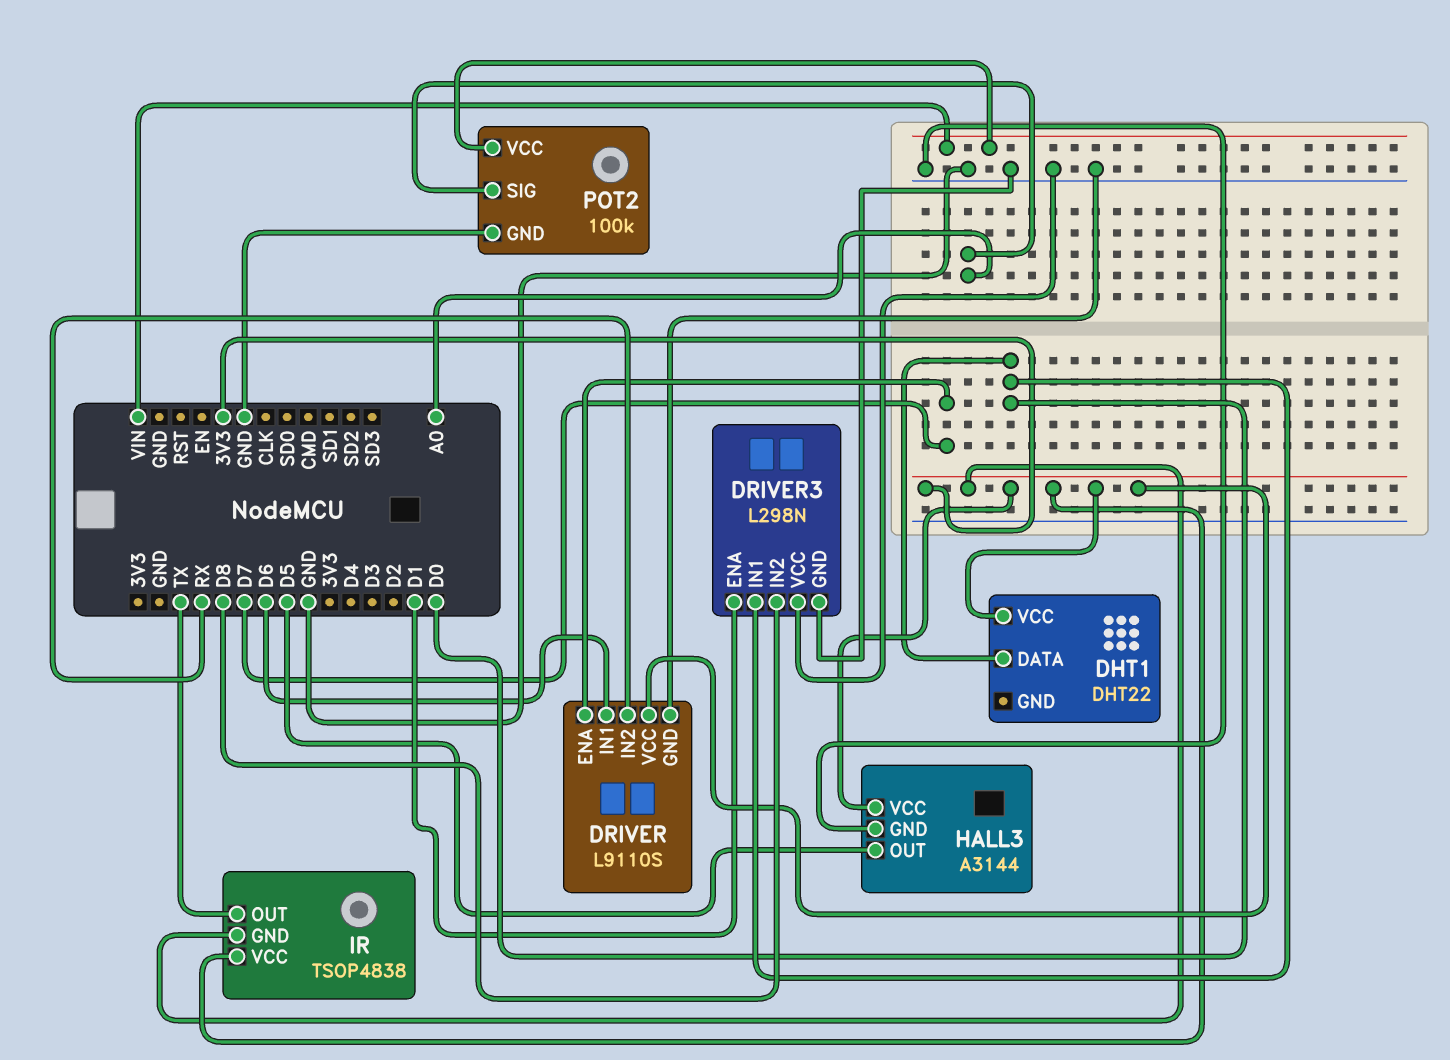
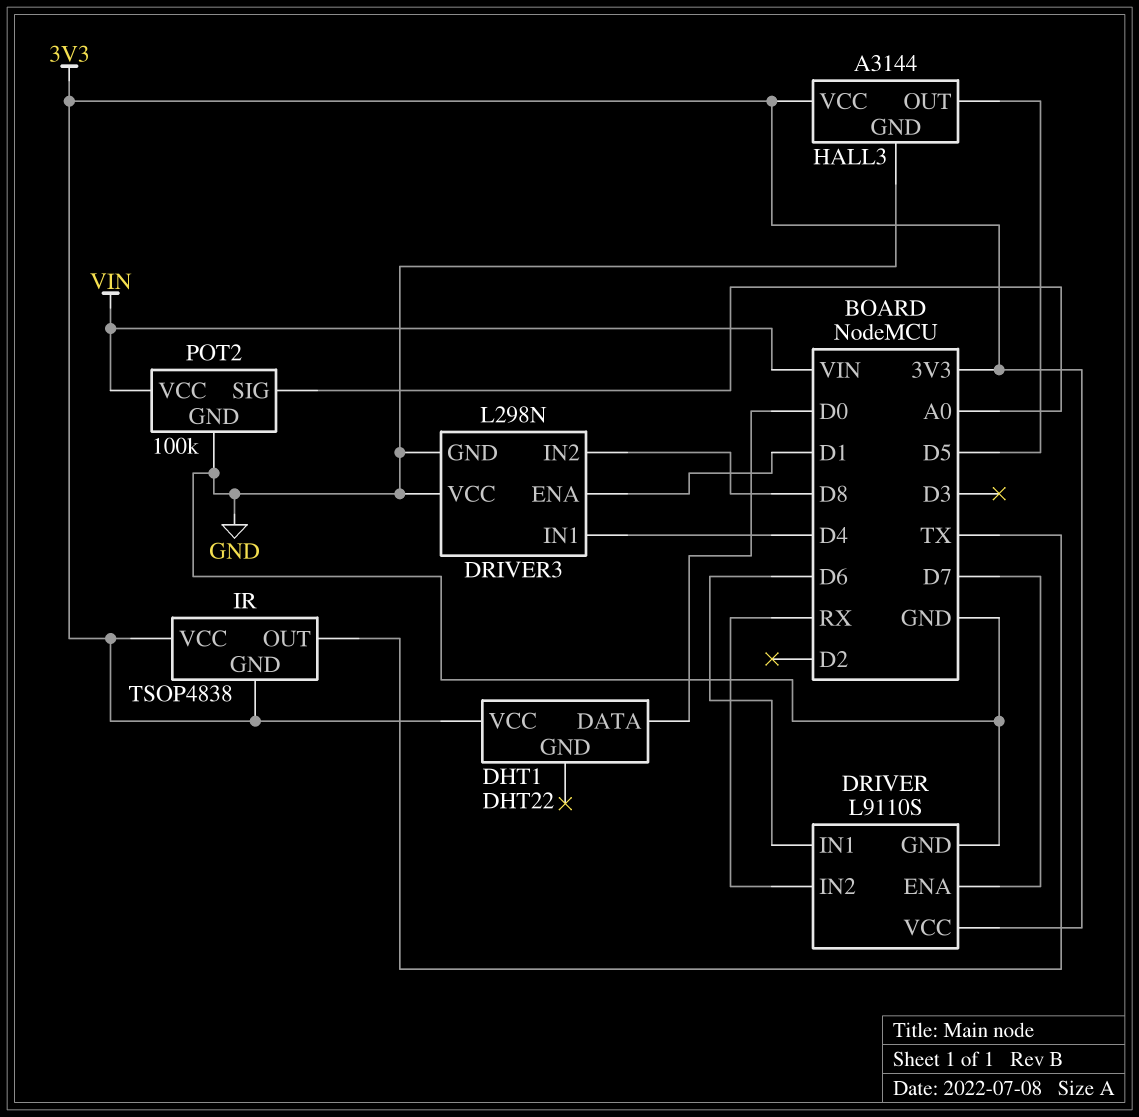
DRIVER3 pin IN1: D0 -> D4

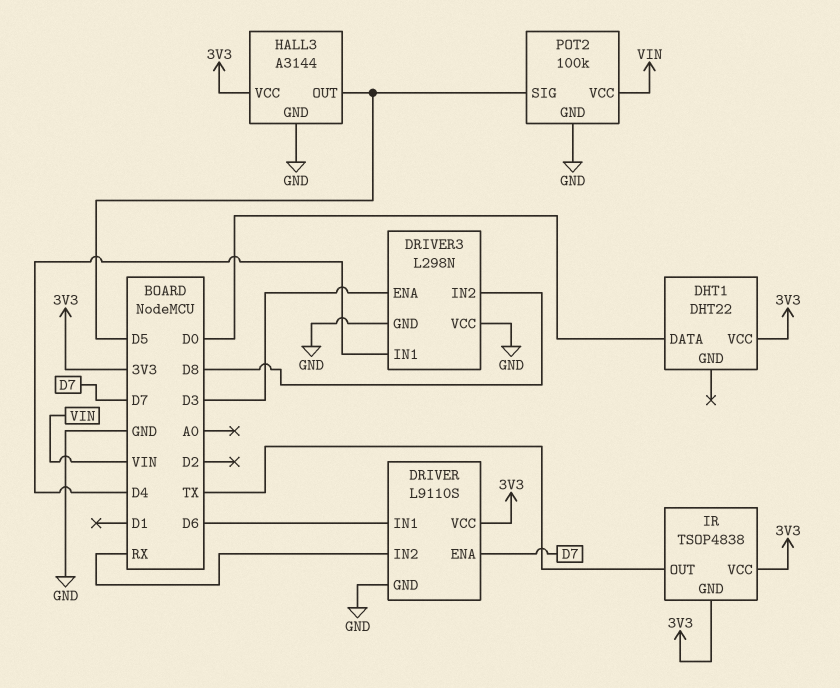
DRIVER3 pin ENA: D1 -> D3
POT2 pin SIG: A0 -> D5

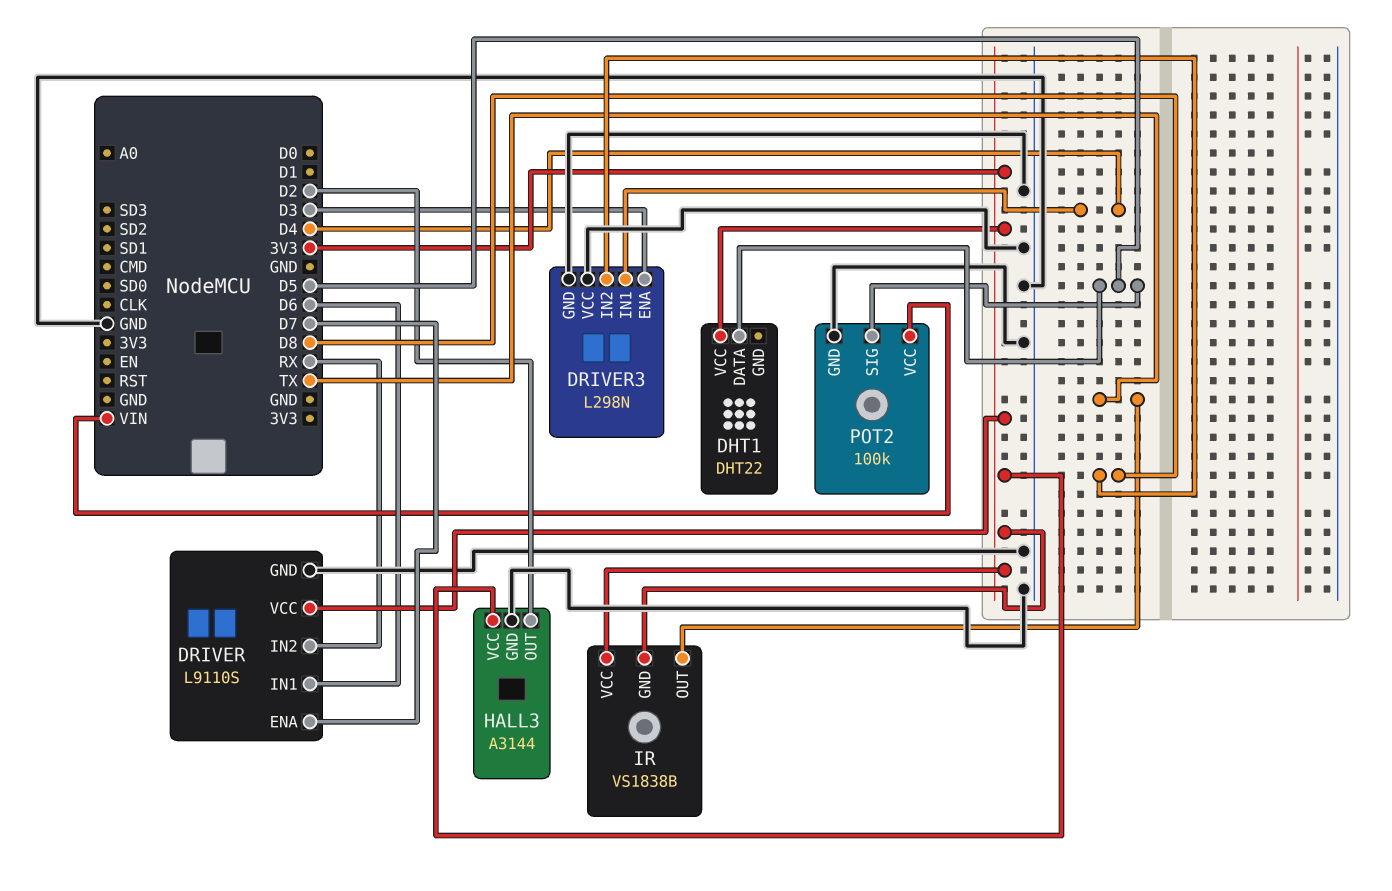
DHT1 pin DATA: D0 -> D5
HALL3 pin OUT: D5 -> D2
IR: TSOP4838 -> VS1838B

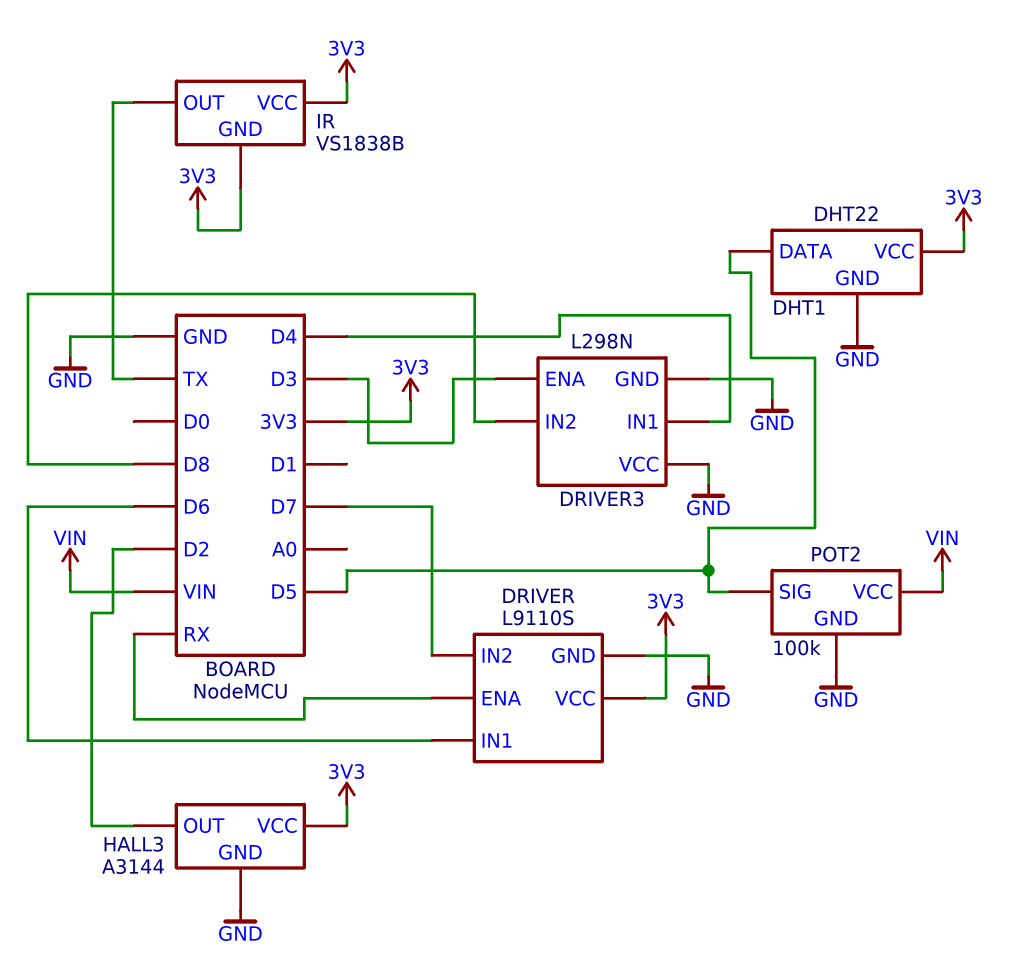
DHT1 pin GND: none -> GND
DRIVER pin ENA: D7 -> RX
DRIVER pin IN2: RX -> D7

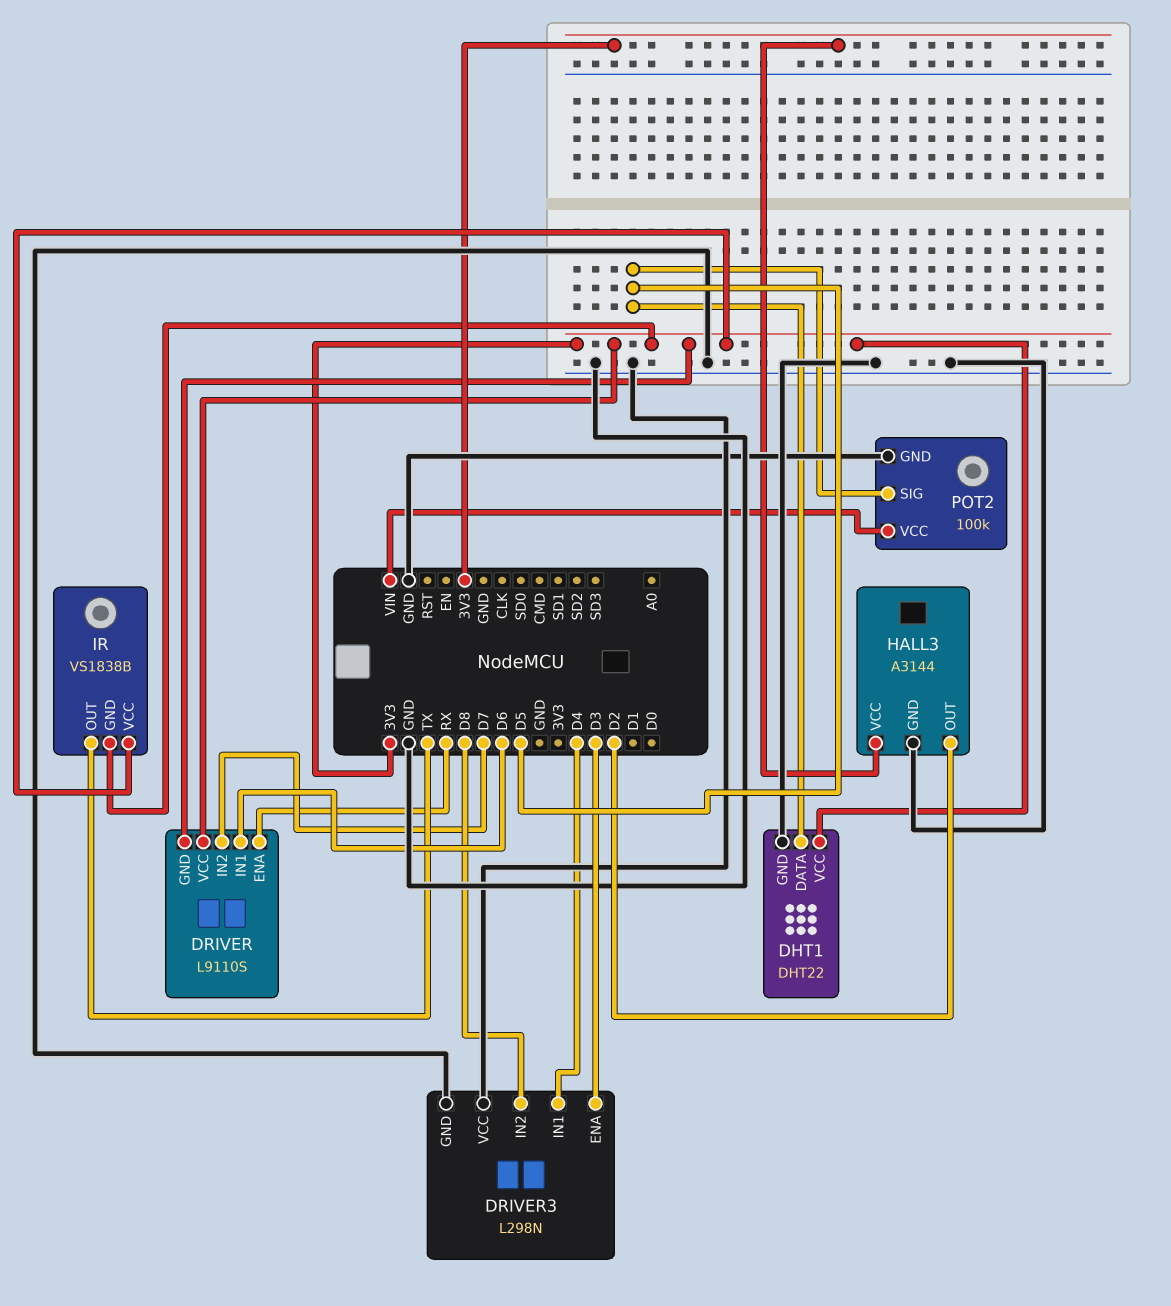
DRIVER pin GND: GND -> 3V3

